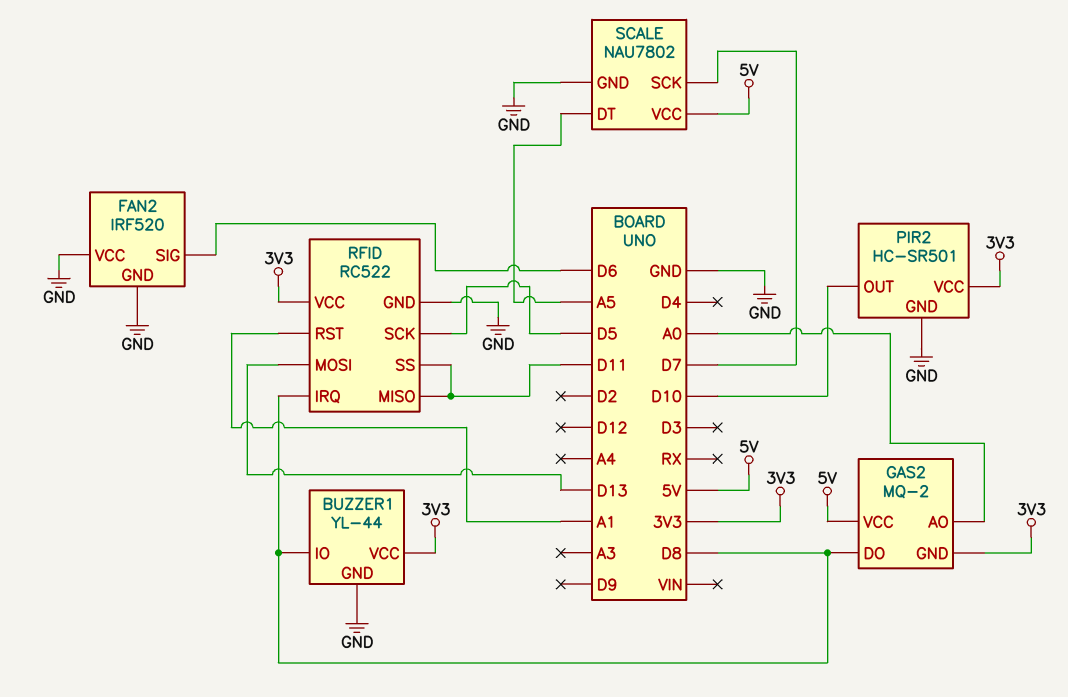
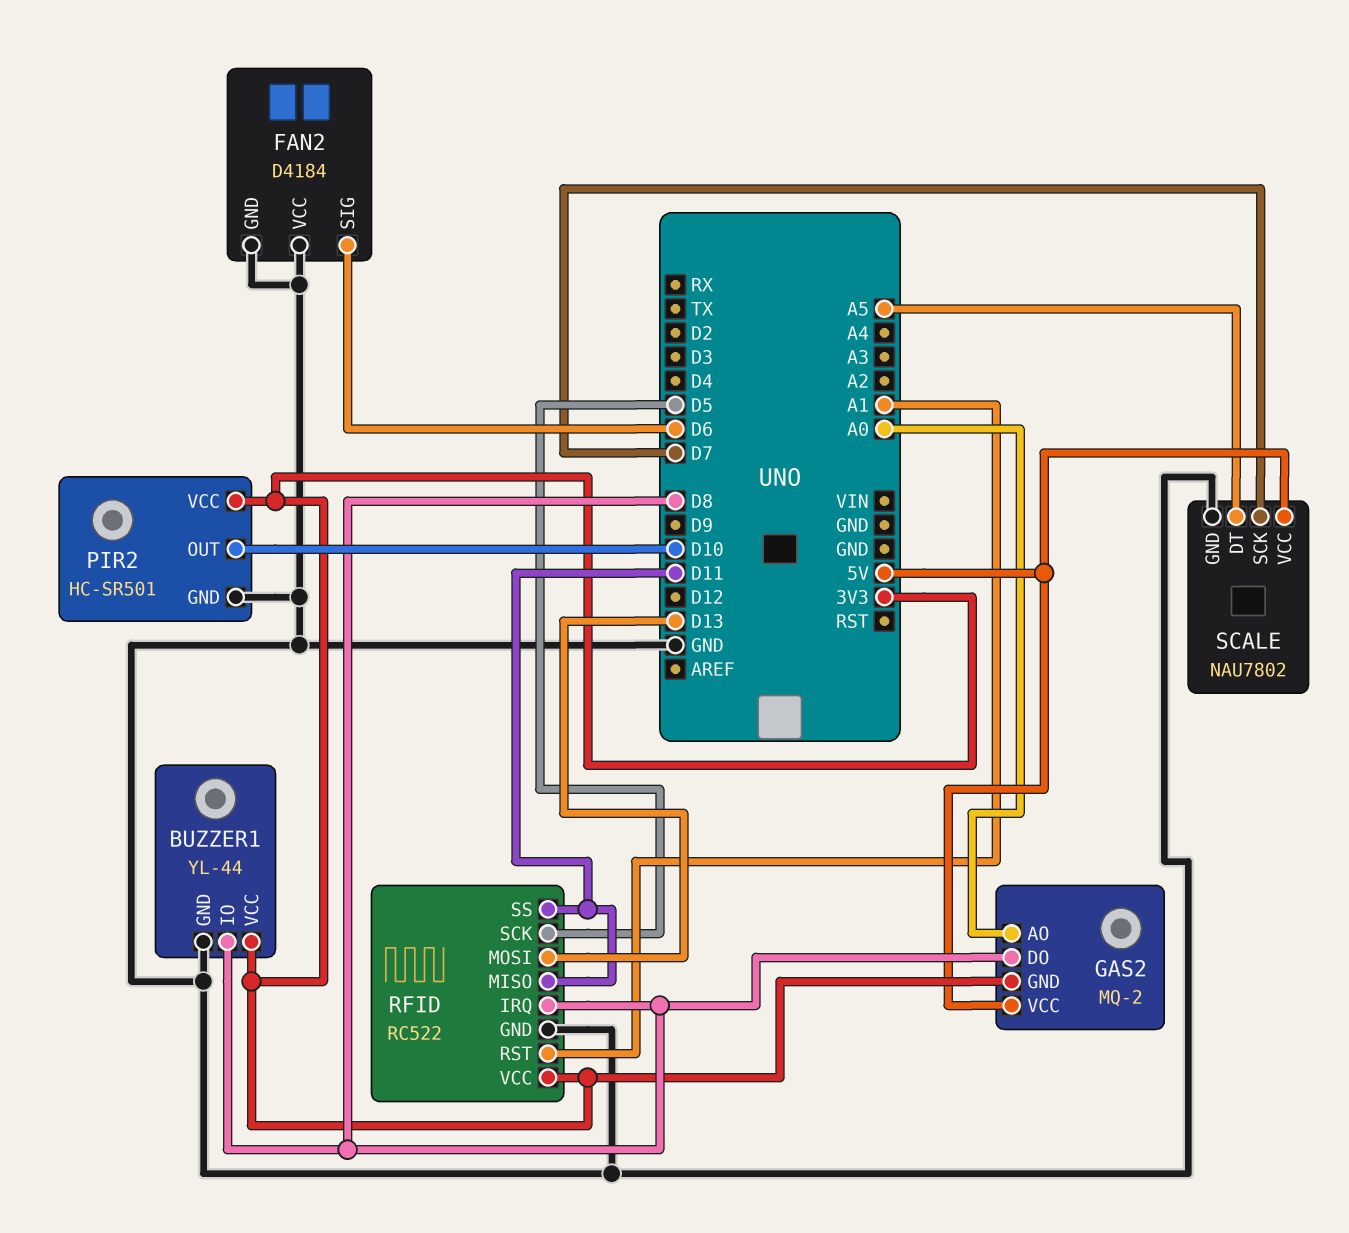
FAN2: IRF520 -> D4184

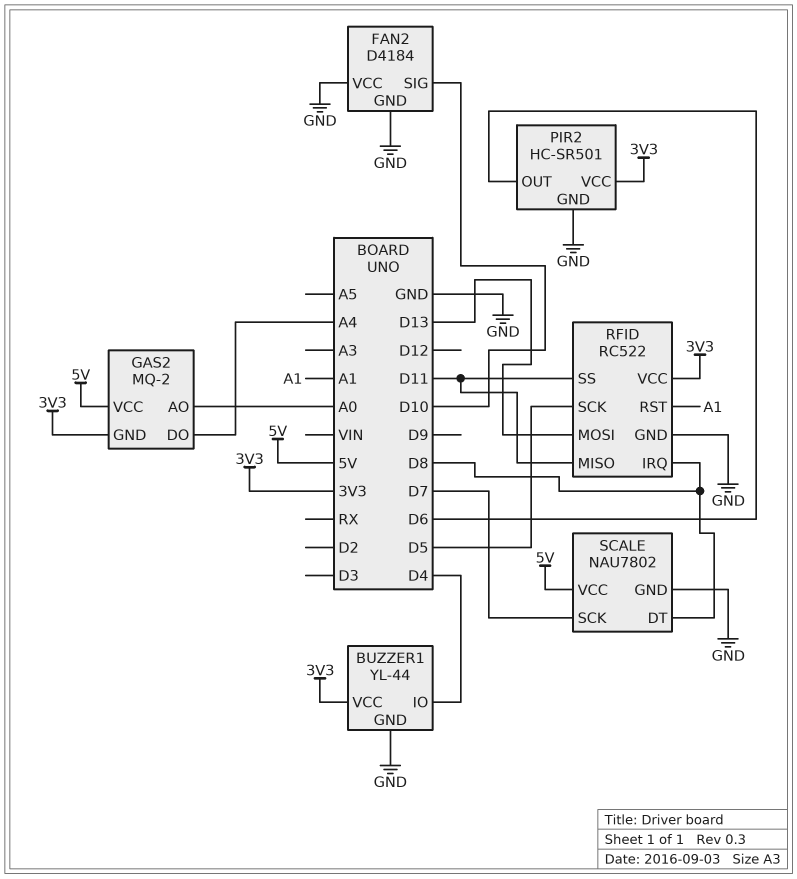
BUZZER1 pin IO: D8 -> D4
FAN2 pin SIG: D6 -> D10
GAS2 pin DO: D8 -> A4
PIR2 pin OUT: D10 -> D6
SCALE pin DT: A5 -> D8

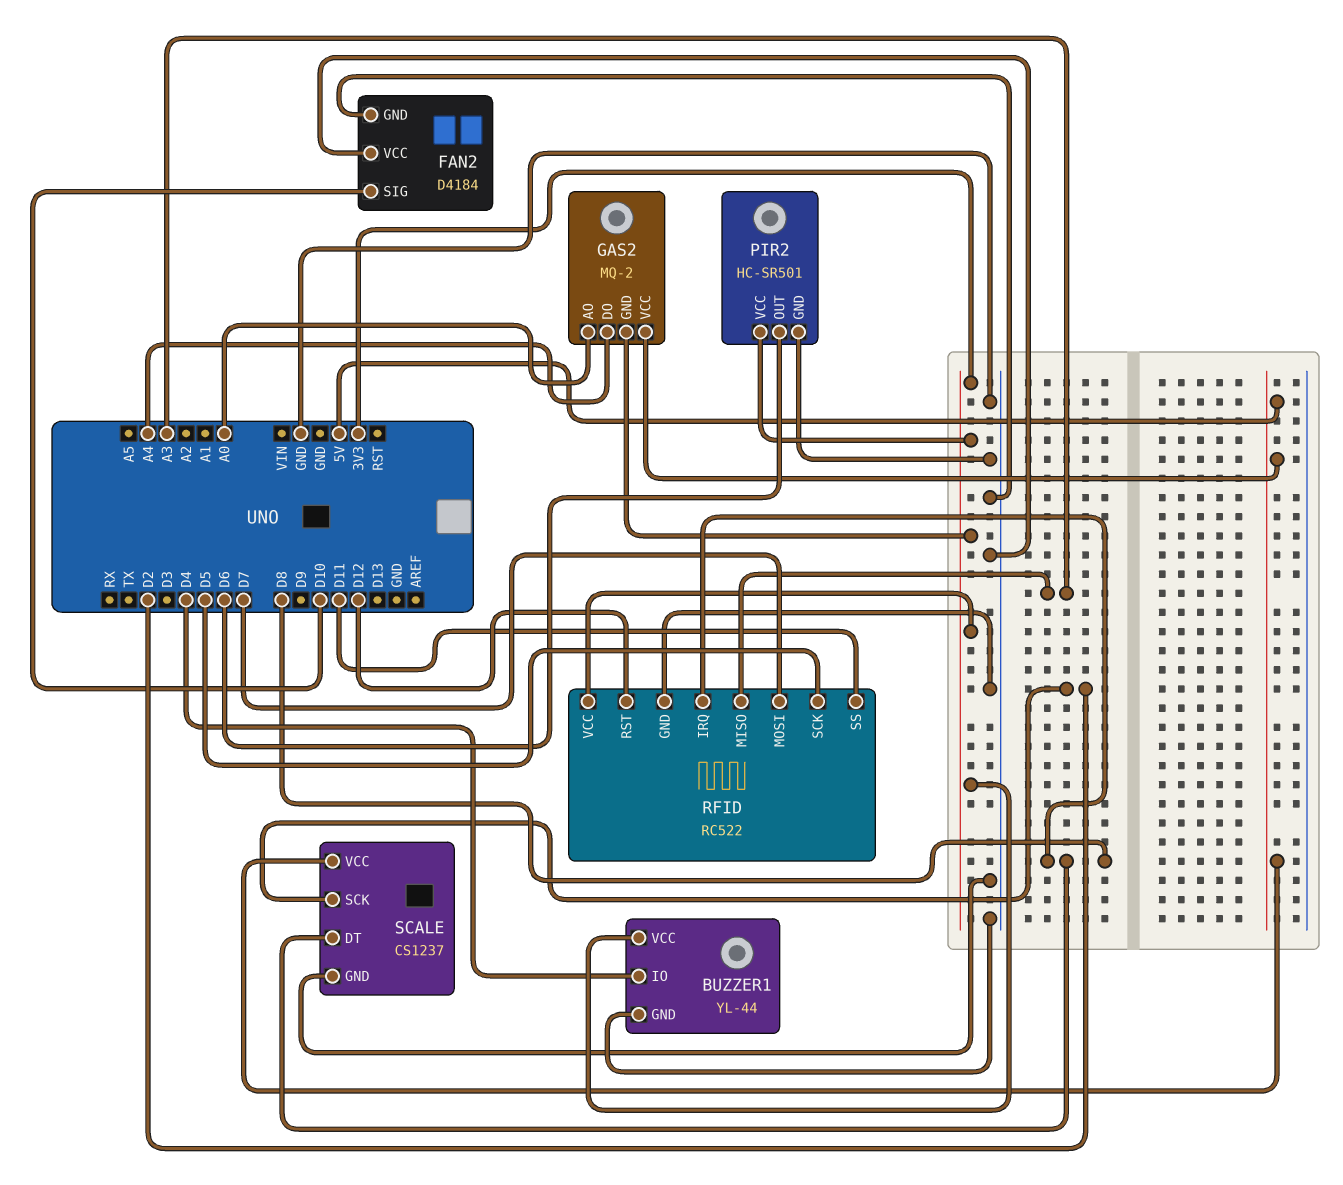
RFID pin MISO: D11 -> A3
RFID pin MOSI: D13 -> D7
RFID pin RST: A1 -> D12
SCALE: NAU7802 -> CS1237
SCALE pin SCK: D7 -> D2

